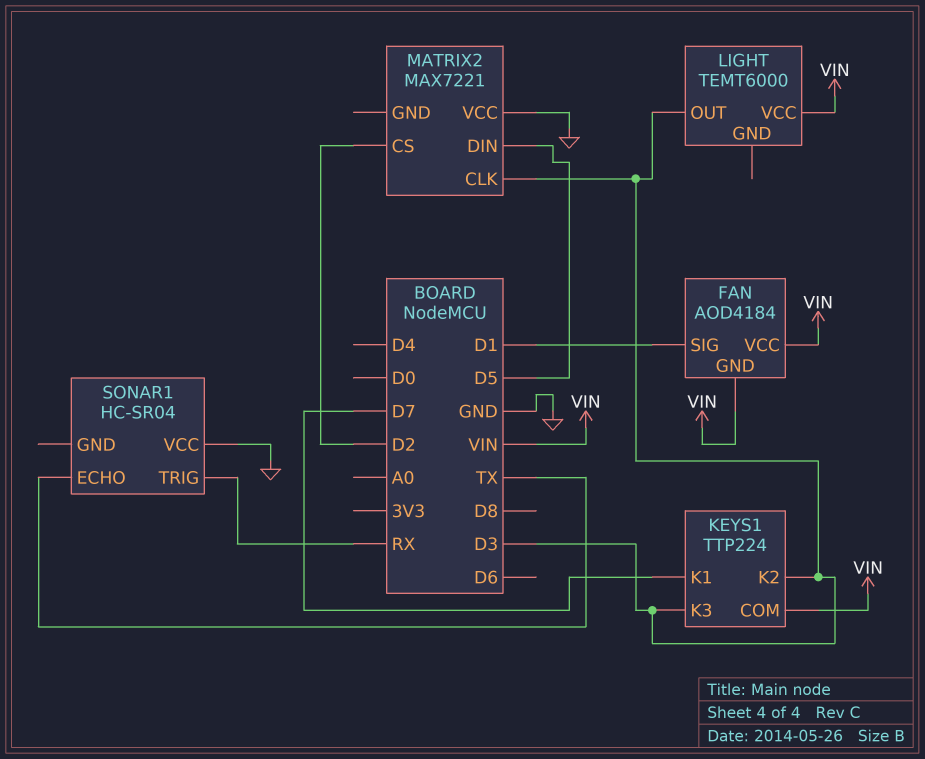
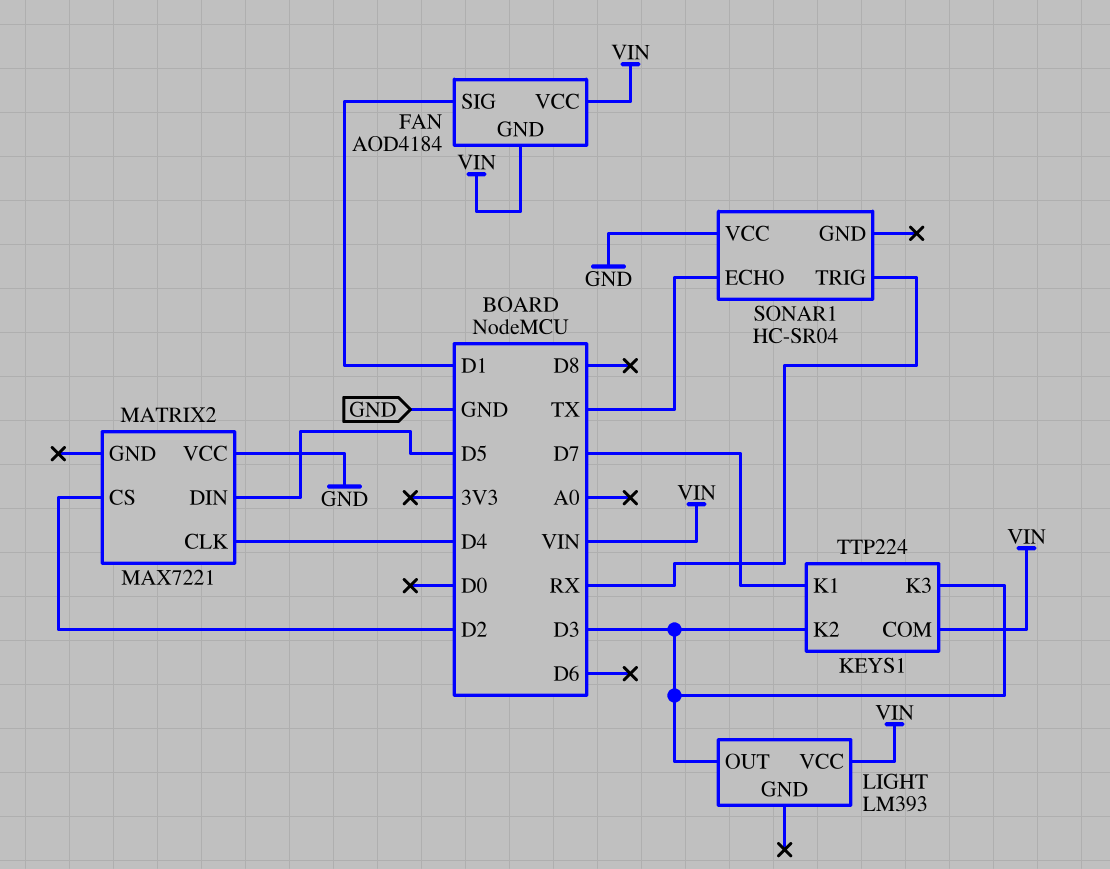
LIGHT: TEMT6000 -> LM393
MATRIX2 pin CLK: D3 -> D4

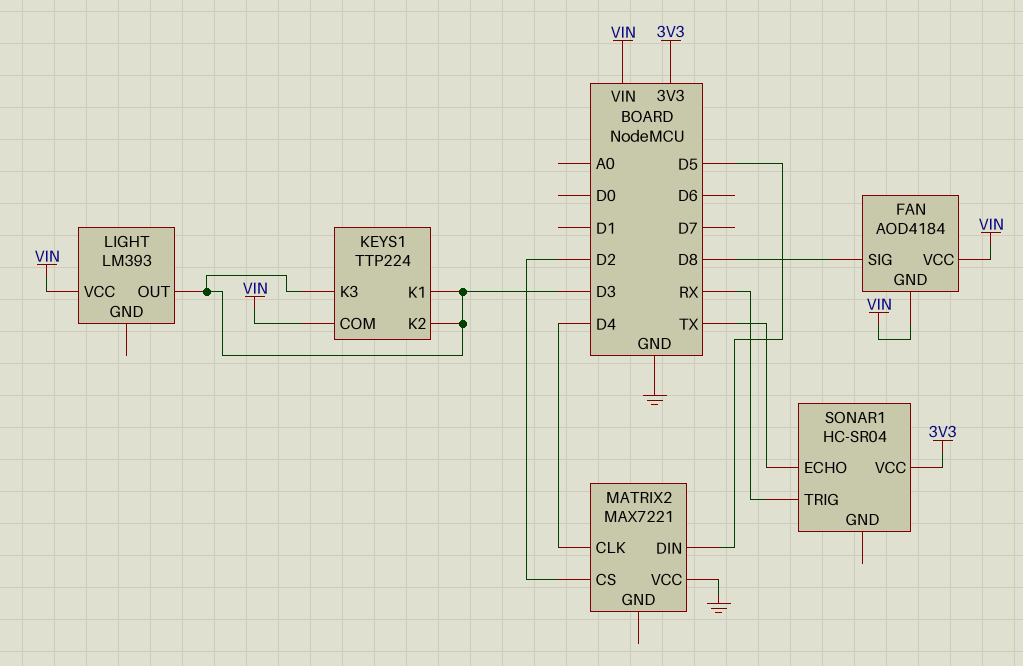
FAN pin SIG: D1 -> D8
KEYS1 pin K1: D7 -> D3
SONAR1 pin VCC: GND -> 3V3

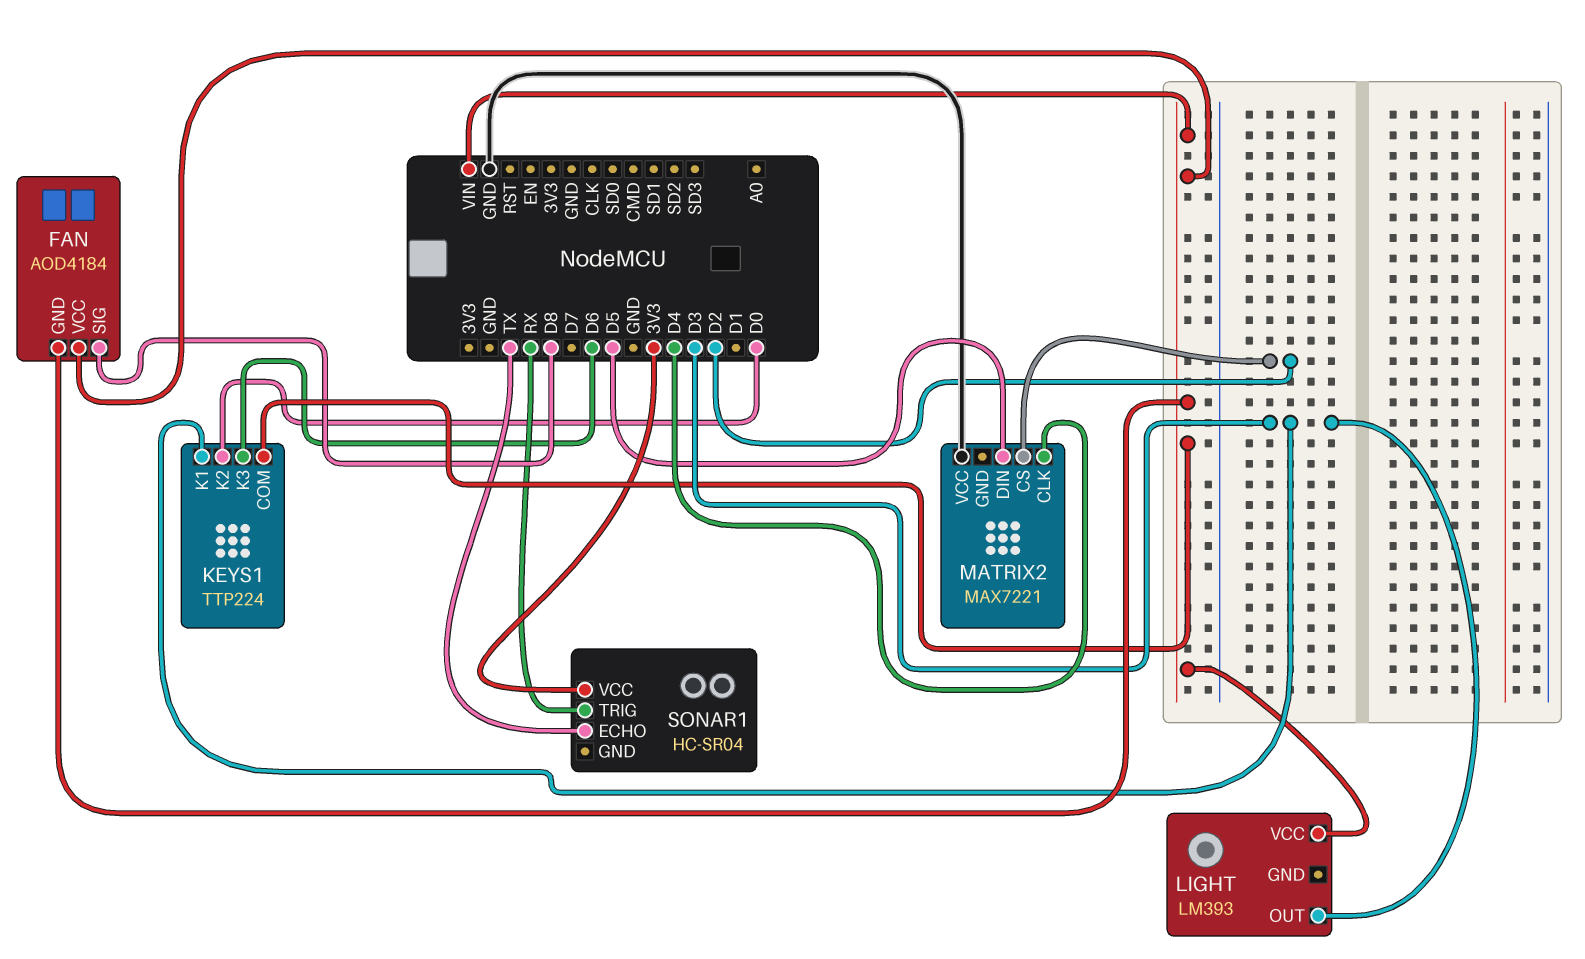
KEYS1 pin K2: D3 -> D0
KEYS1 pin K3: D3 -> D6

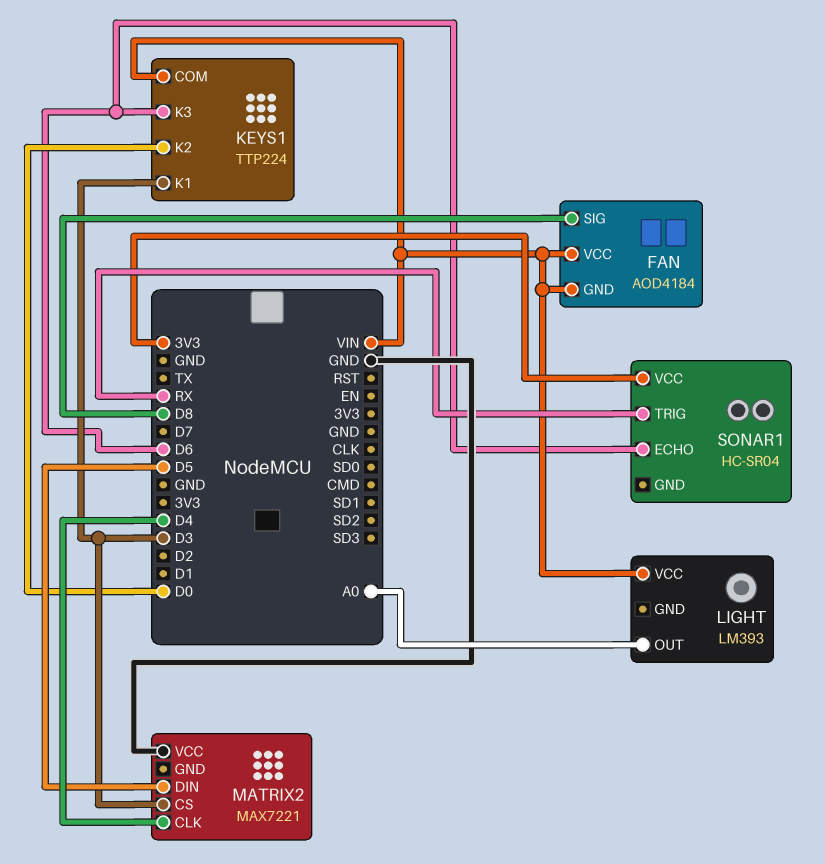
LIGHT pin OUT: D3 -> A0
MATRIX2 pin CS: D2 -> D3
SONAR1 pin ECHO: TX -> D6

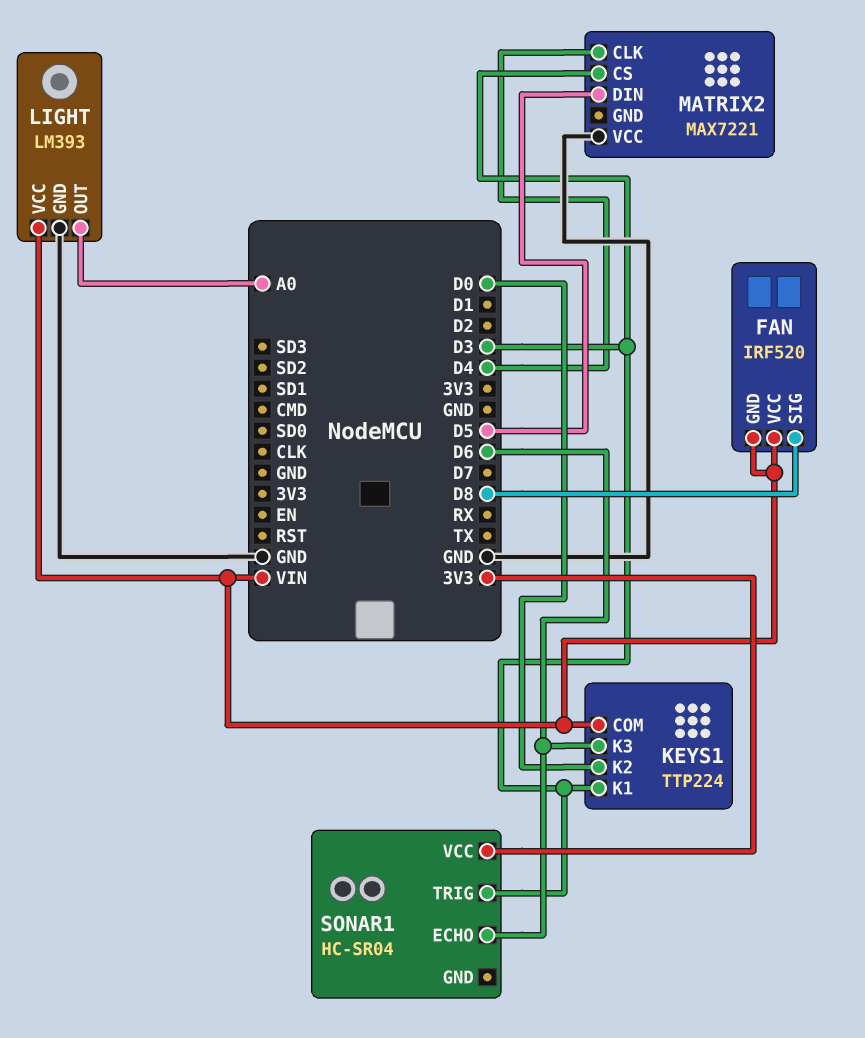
FAN: AOD4184 -> IRF520
LIGHT pin GND: none -> GND
SONAR1 pin TRIG: RX -> D3

